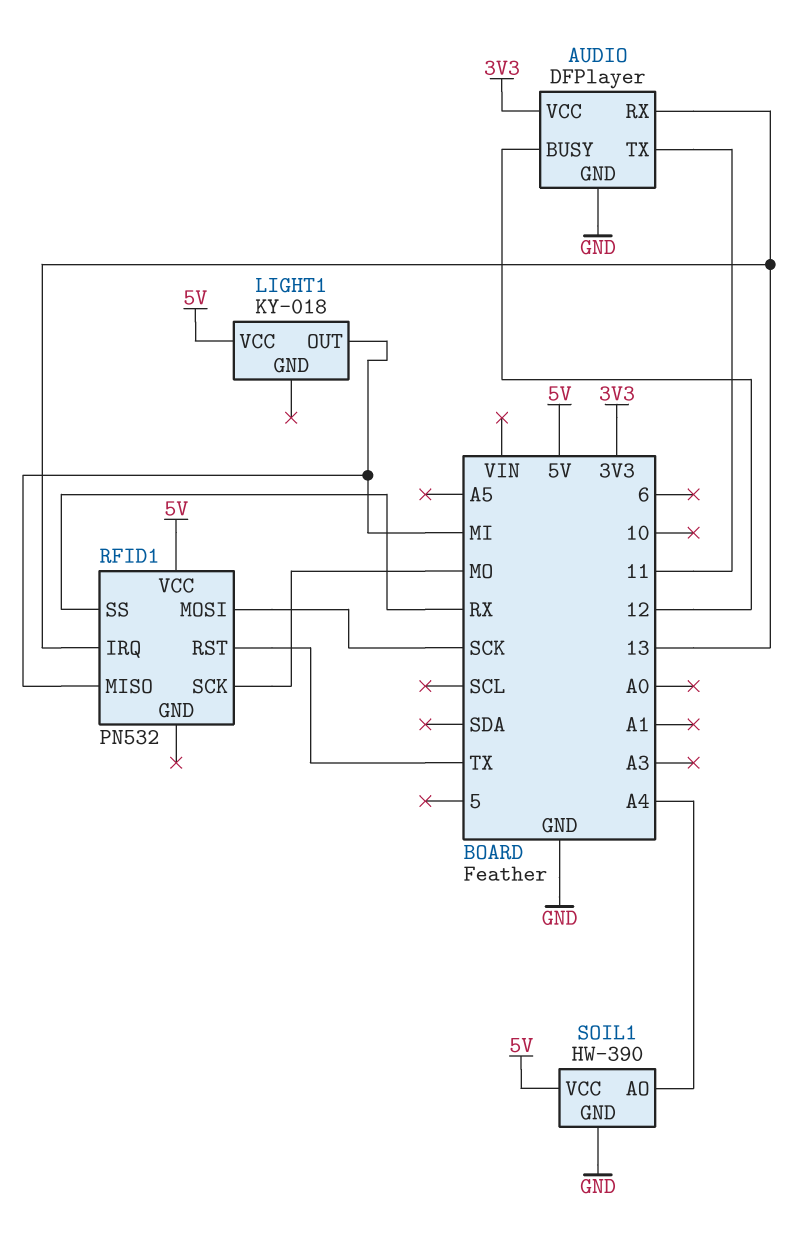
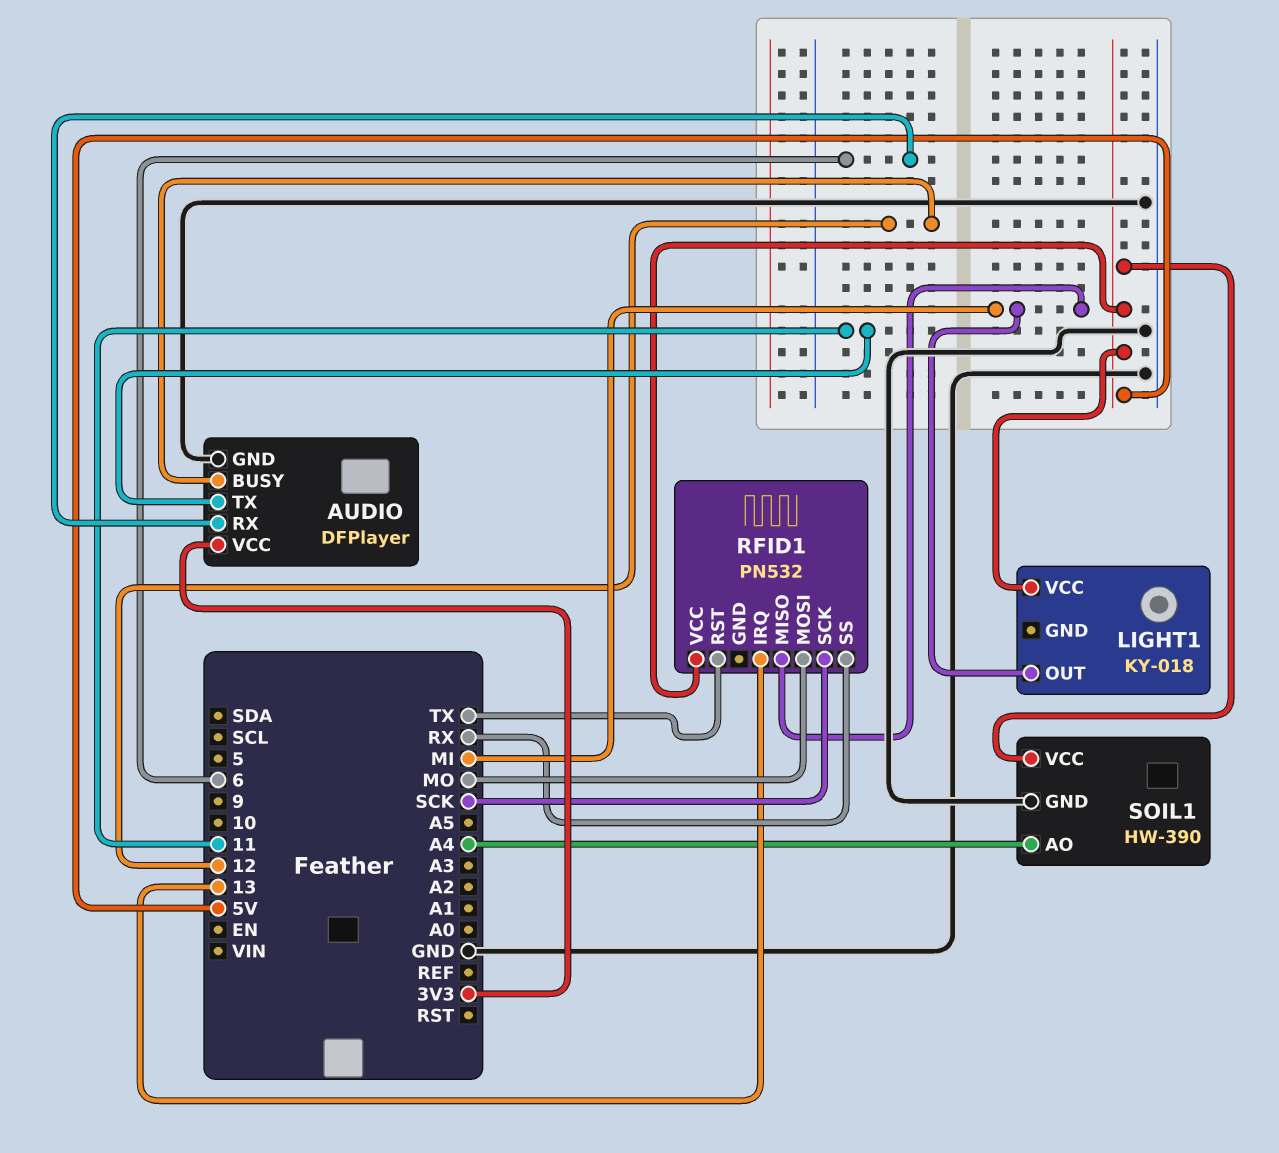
AUDIO pin RX: 13 -> 6
RFID1 pin MOSI: SCK -> MO
RFID1 pin SCK: MO -> SCK

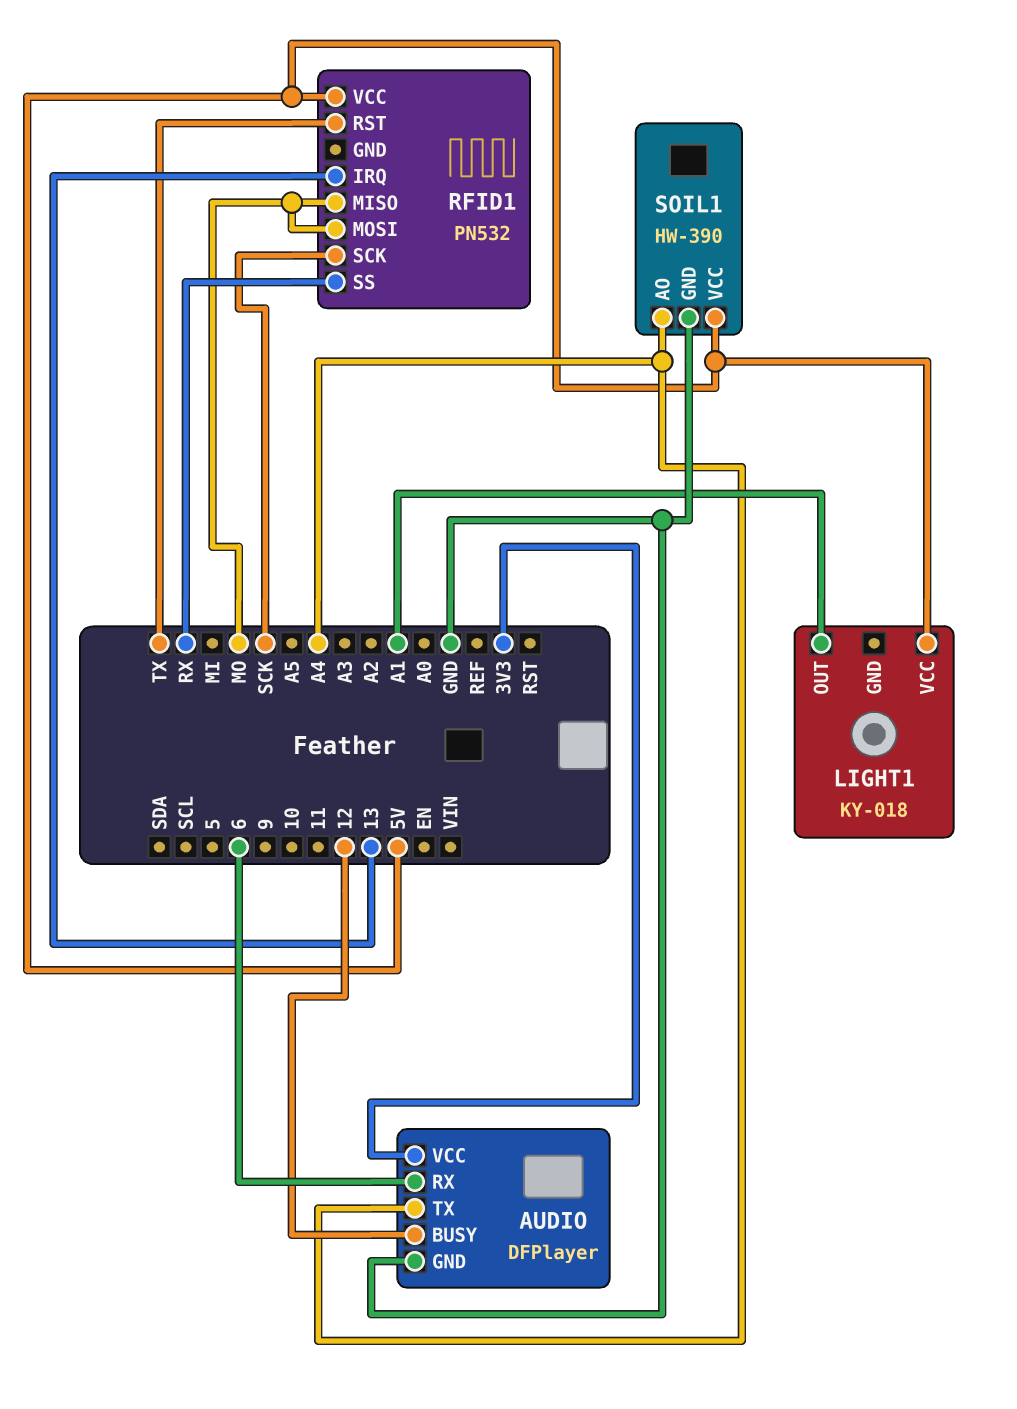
AUDIO pin TX: 11 -> A4
LIGHT1 pin OUT: MI -> A1
RFID1 pin MISO: MI -> MO

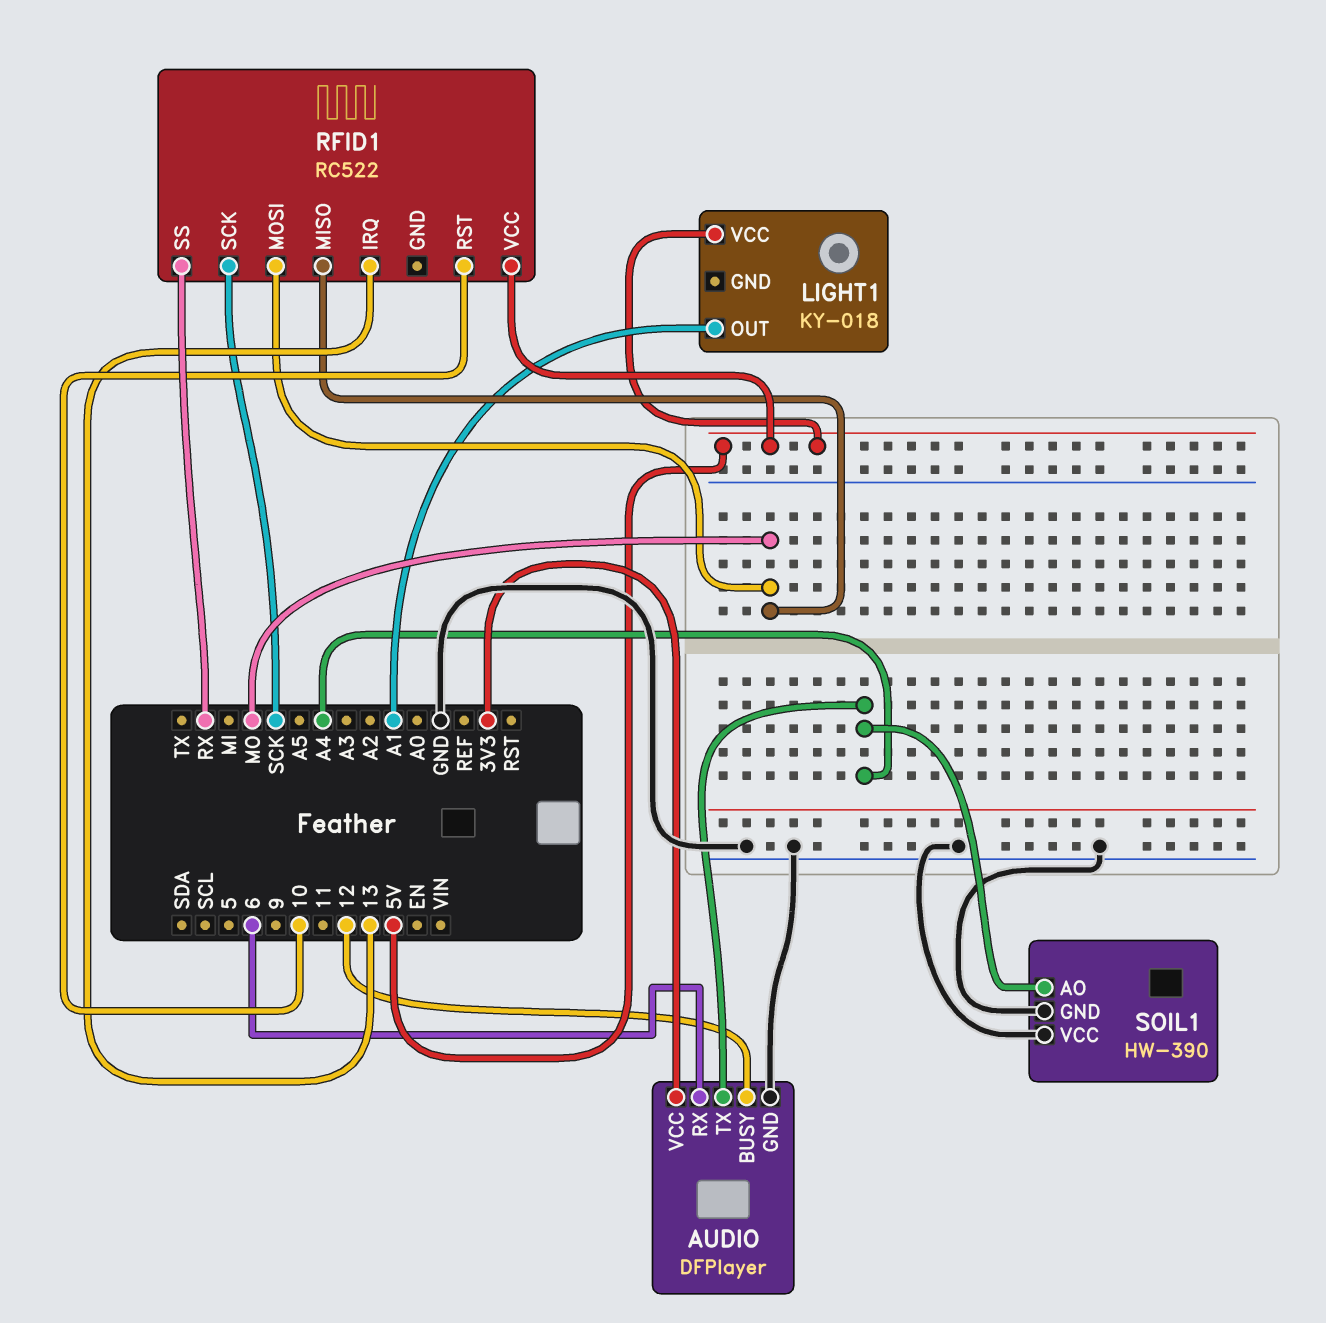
RFID1: PN532 -> RC522
RFID1 pin RST: TX -> 10
SOIL1 pin VCC: 5V -> GND

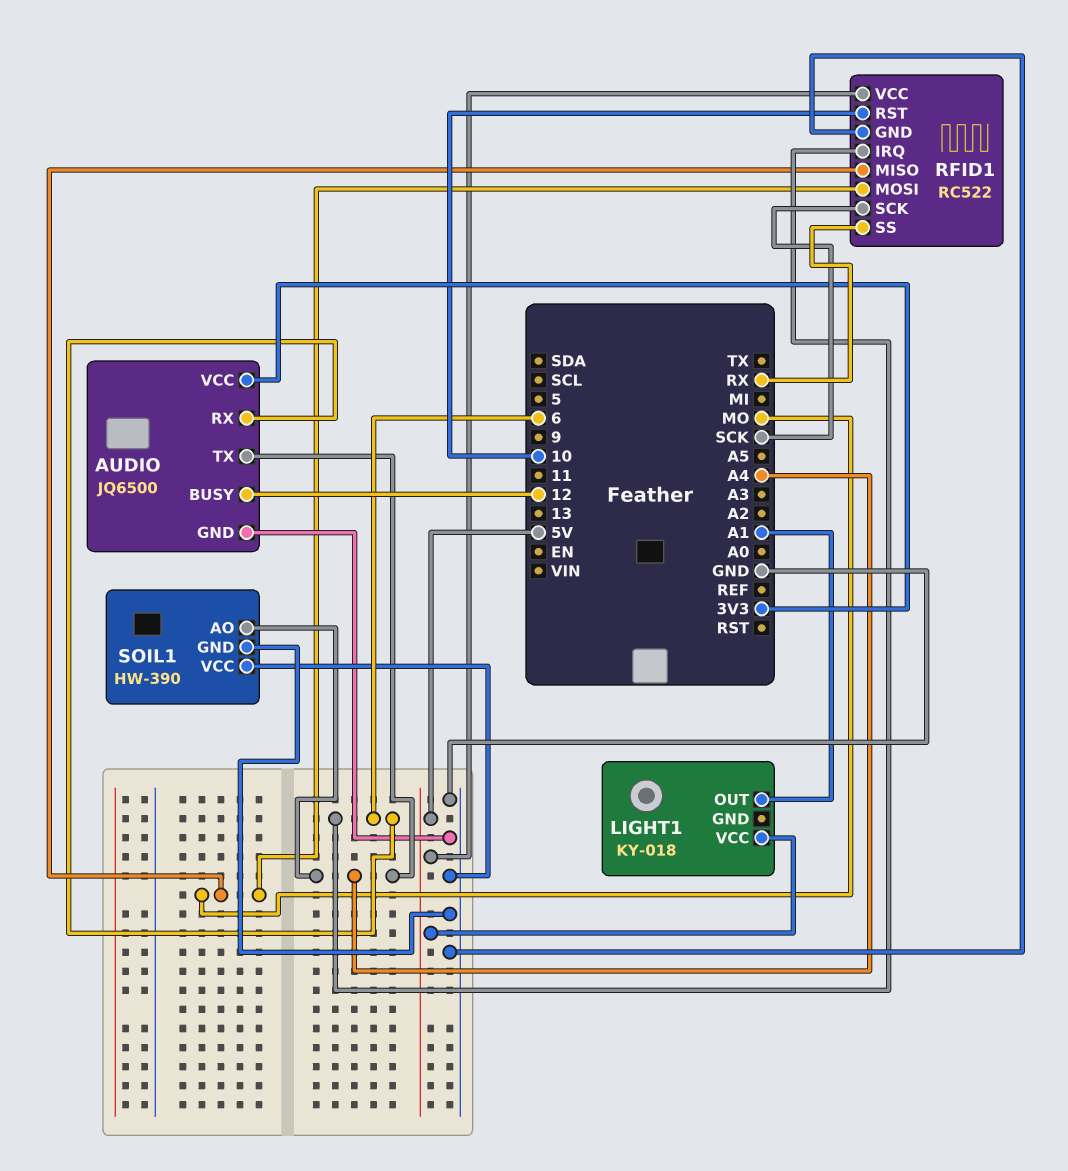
AUDIO: DFPlayer -> JQ6500
RFID1 pin GND: none -> GND
RFID1 pin IRQ: 13 -> 6

